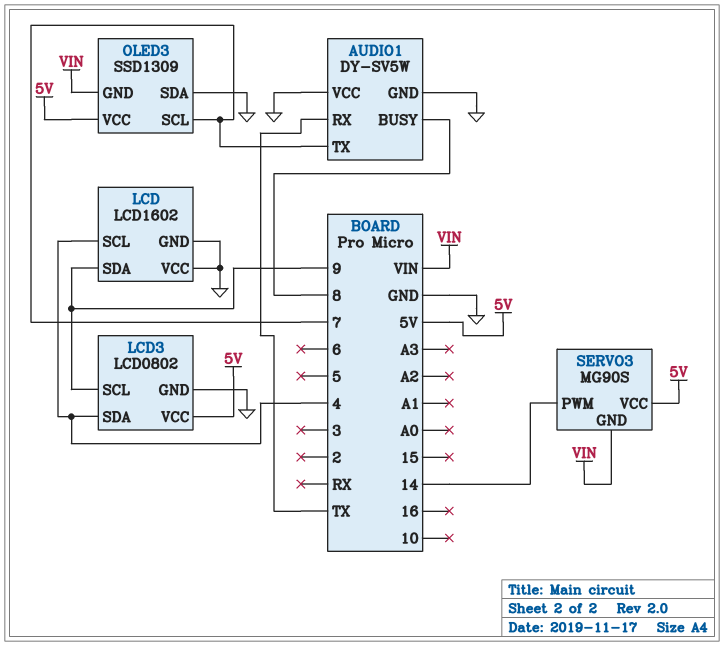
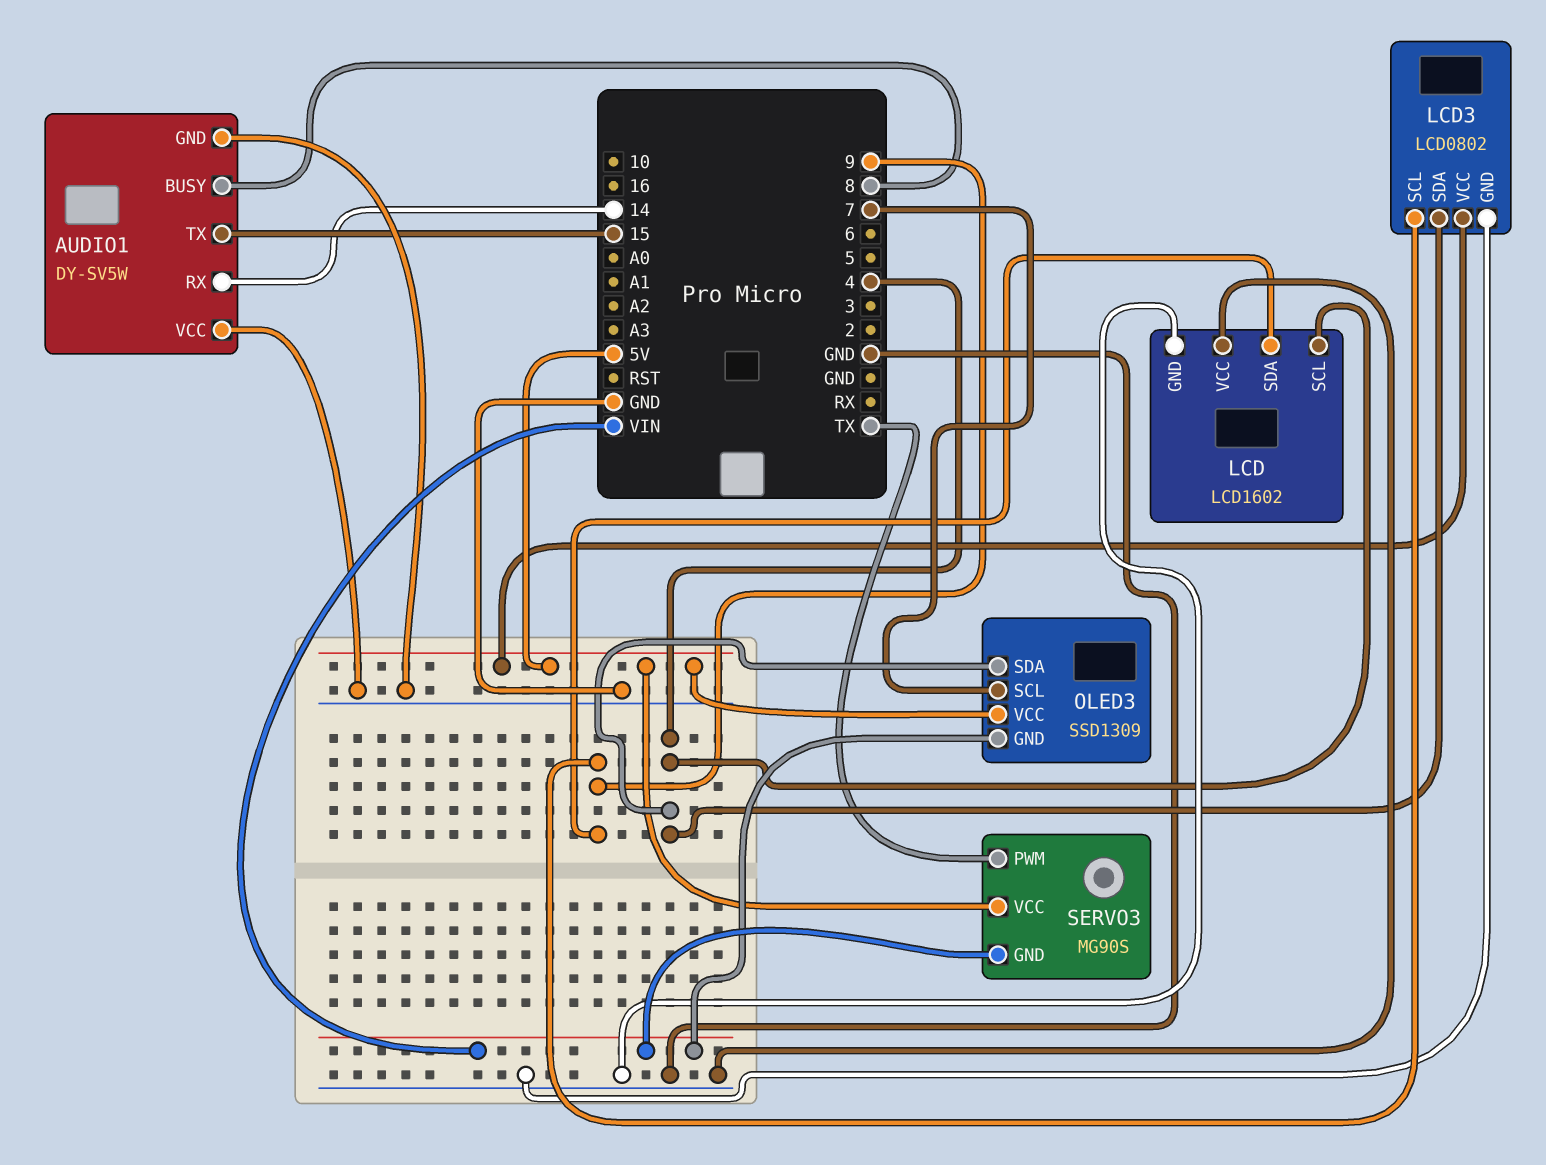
AUDIO1 pin RX: TX -> 14
AUDIO1 pin TX: 7 -> 15
OLED3 pin SDA: GND -> 4
SERVO3 pin PWM: 14 -> TX

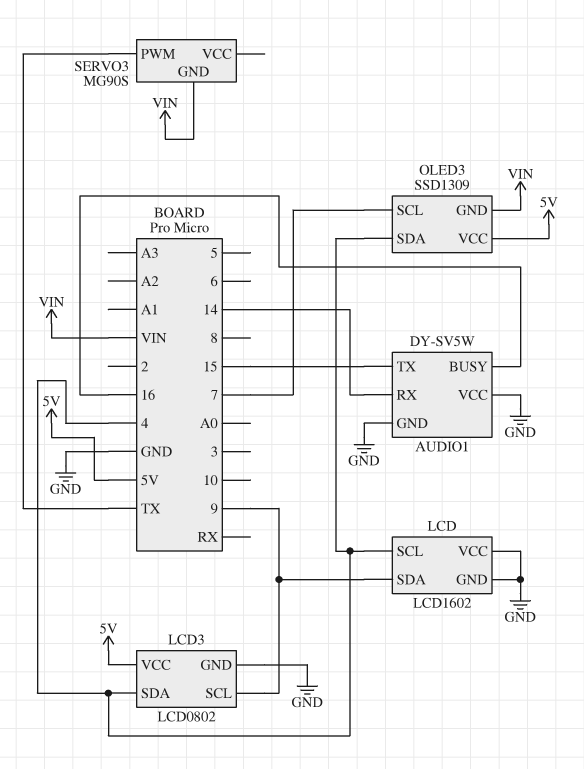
AUDIO1 pin BUSY: 8 -> 16
SERVO3 pin VCC: 5V -> none

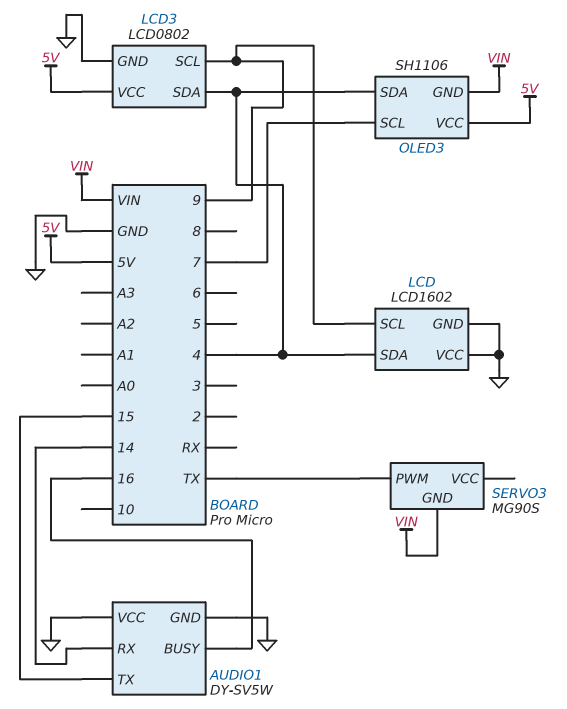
LCD pin SCL: 4 -> 9
LCD pin SDA: 9 -> 4
OLED3: SSD1309 -> SH1106

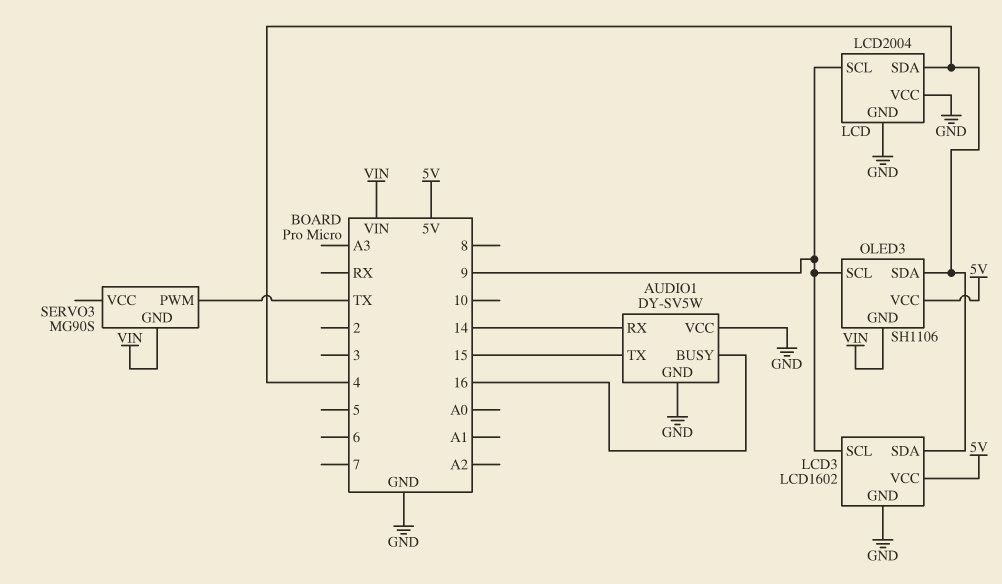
LCD: LCD1602 -> LCD2004
LCD3: LCD0802 -> LCD1602
OLED3 pin SCL: 7 -> 9

